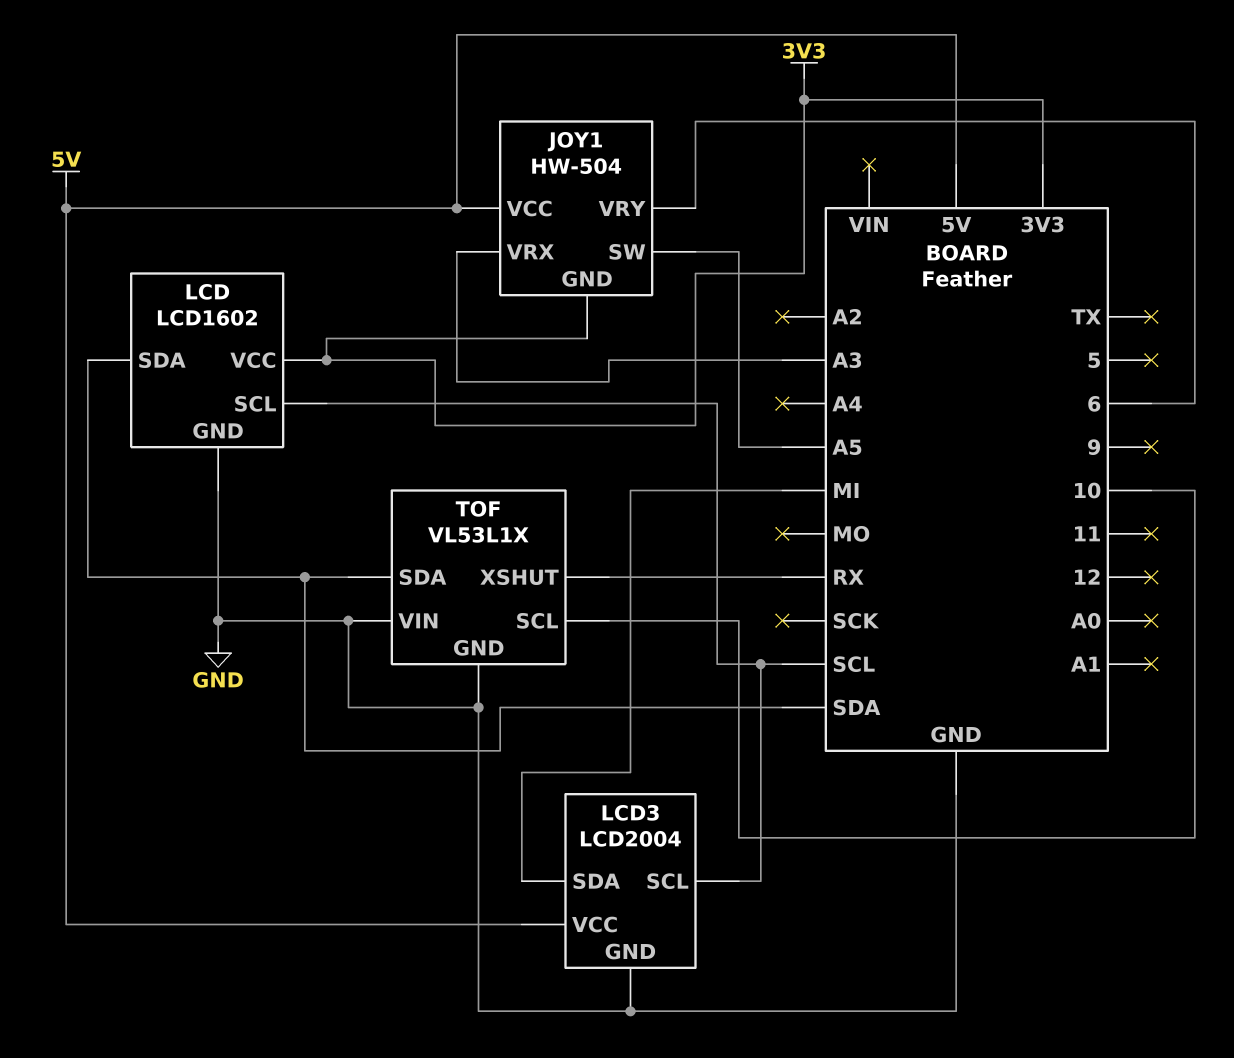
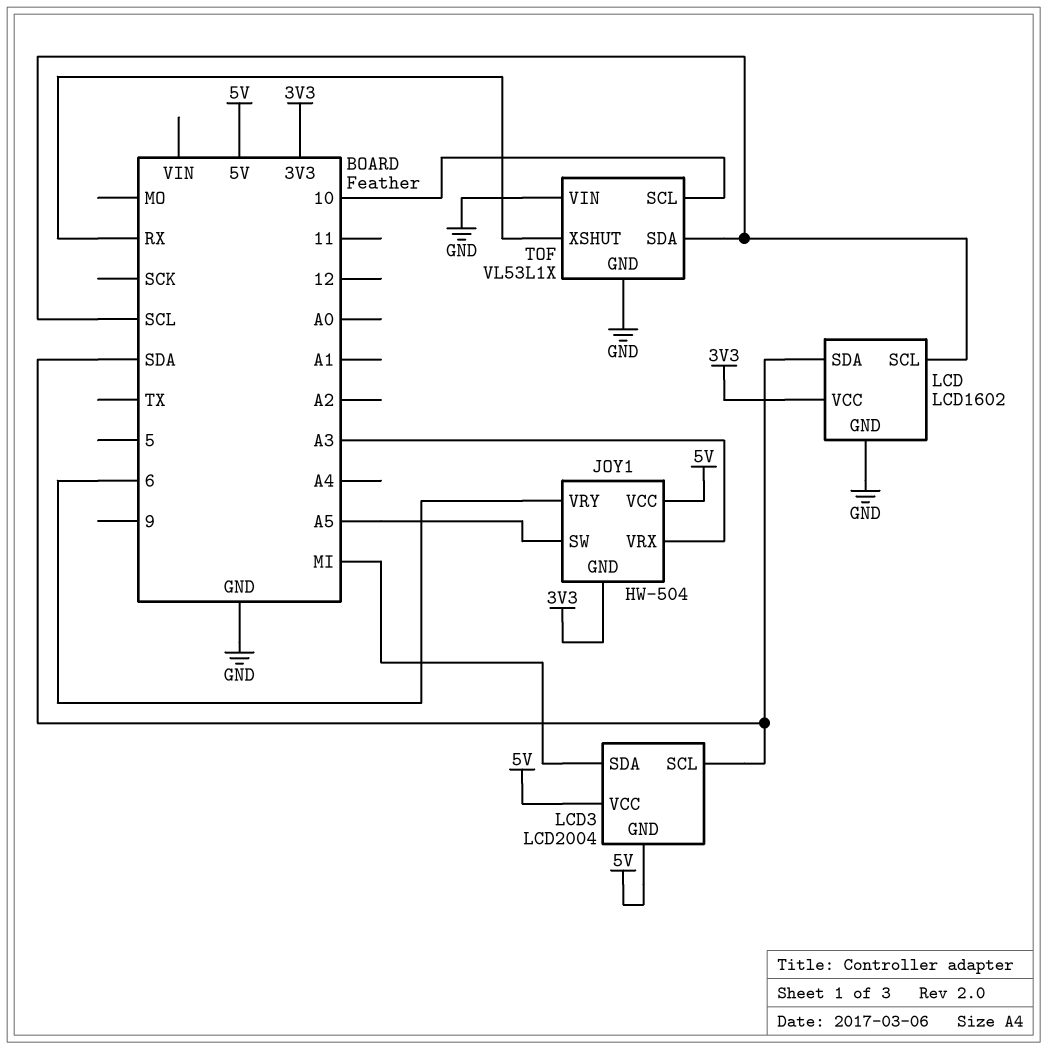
LCD3 pin GND: GND -> 5V
LCD3 pin SCL: SCL -> SDA
TOF pin SDA: SDA -> SCL

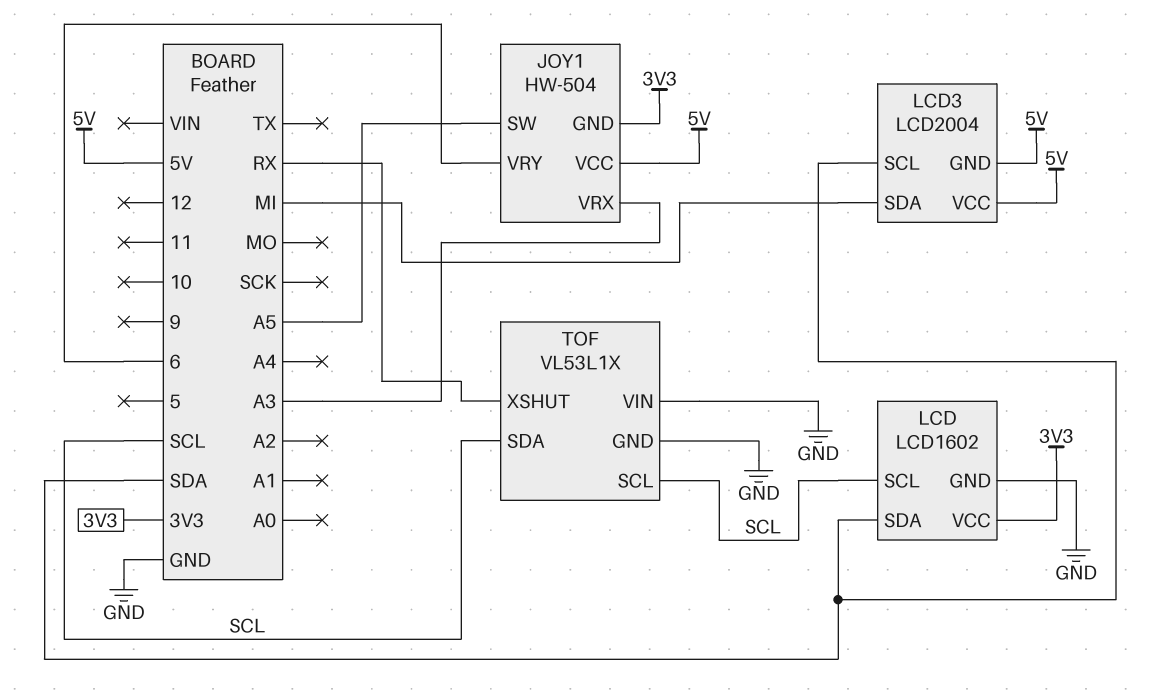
TOF pin SCL: 10 -> SCL

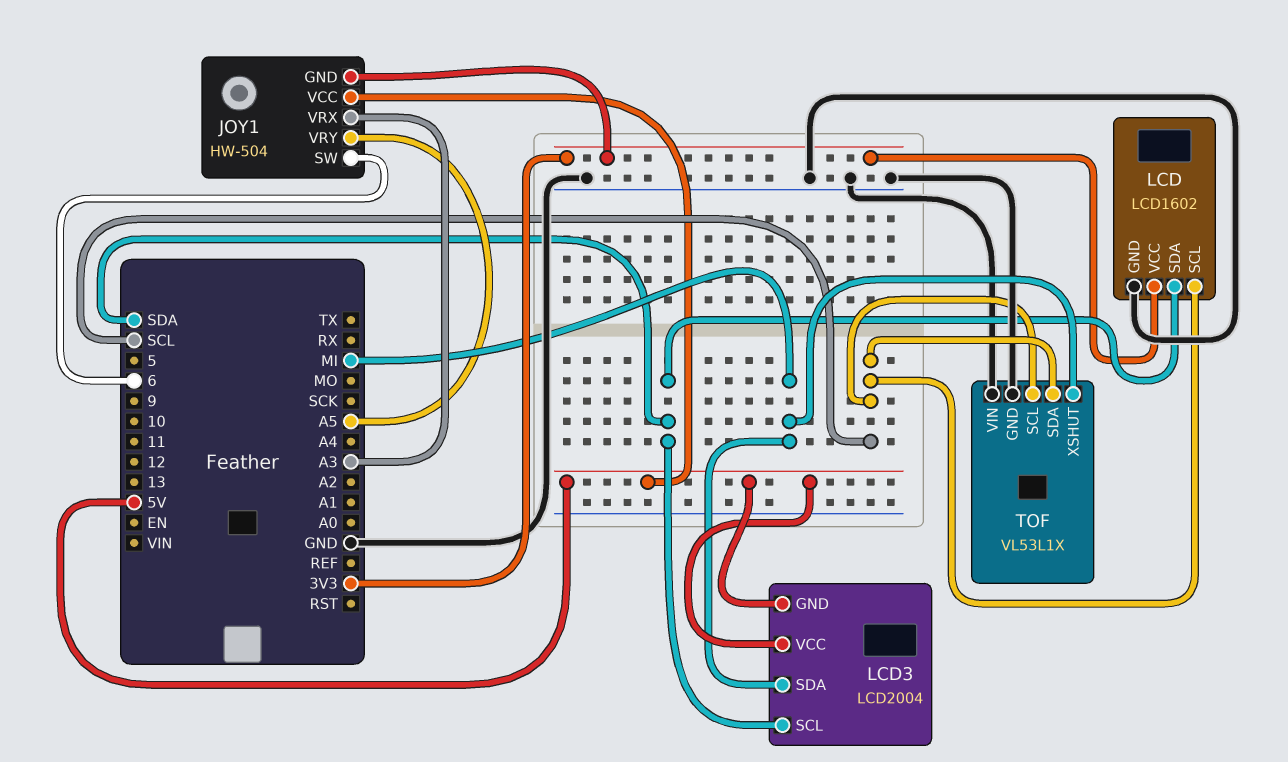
JOY1 pin SW: A5 -> 6
JOY1 pin VRY: 6 -> A5
TOF pin XSHUT: RX -> MI

